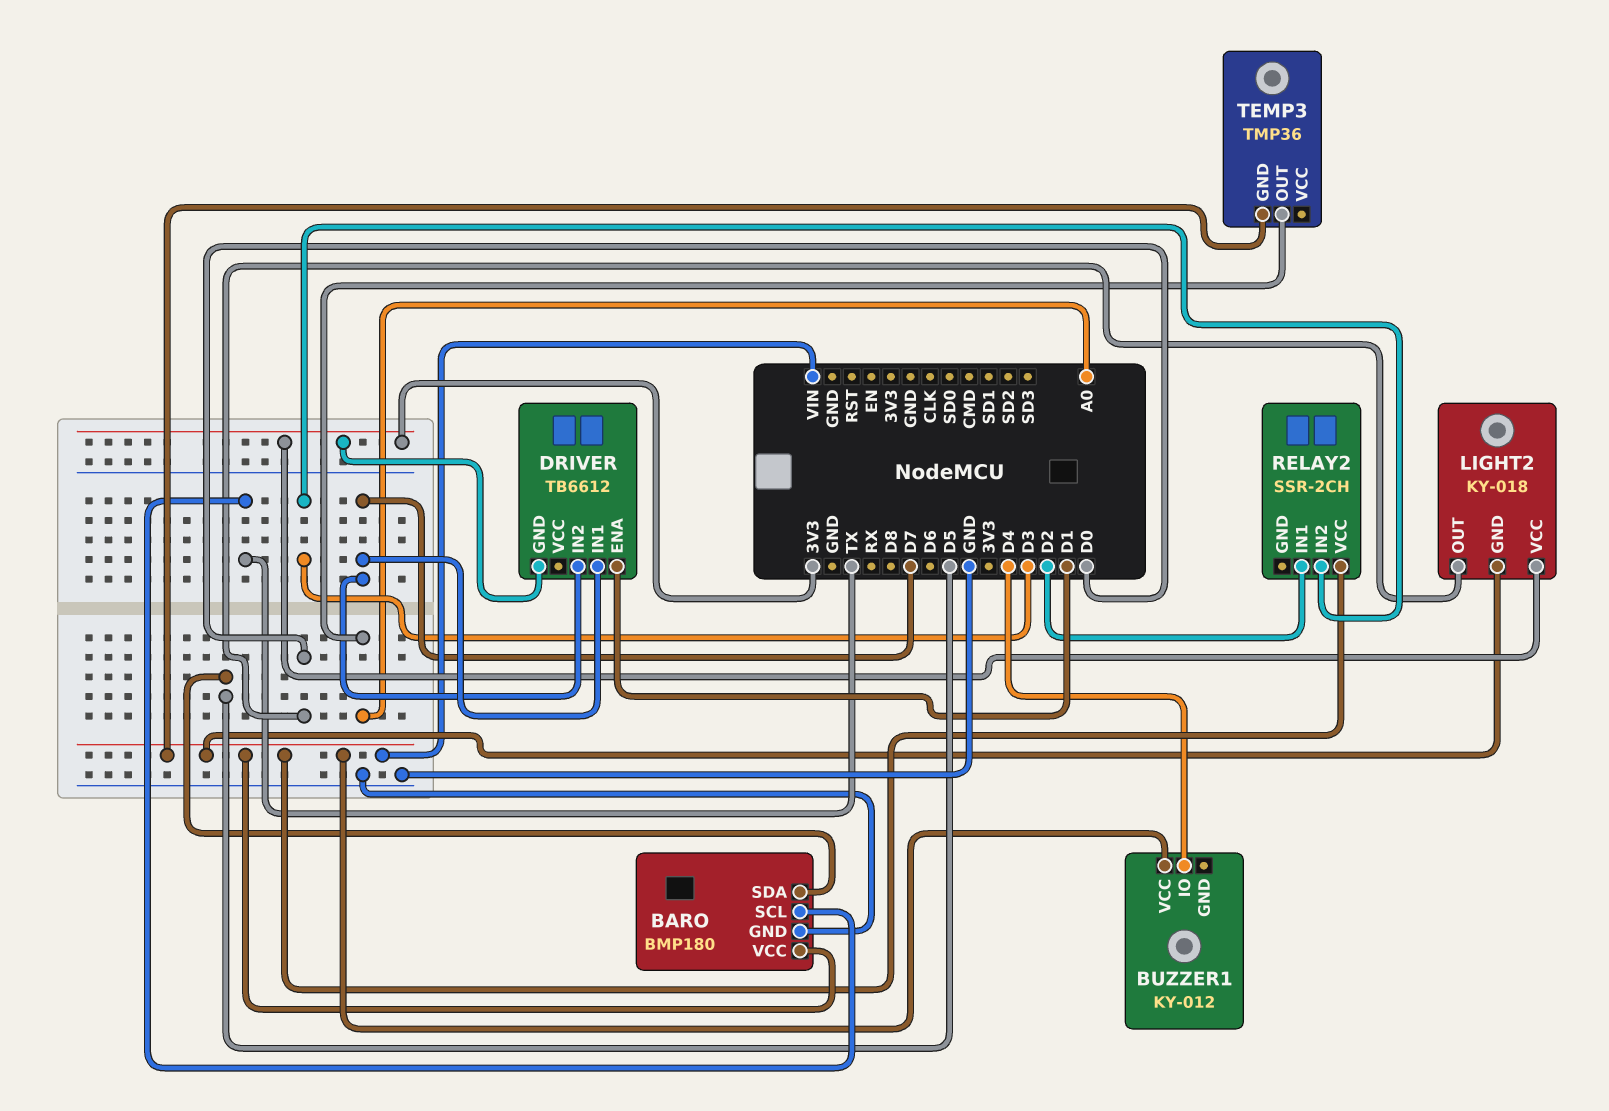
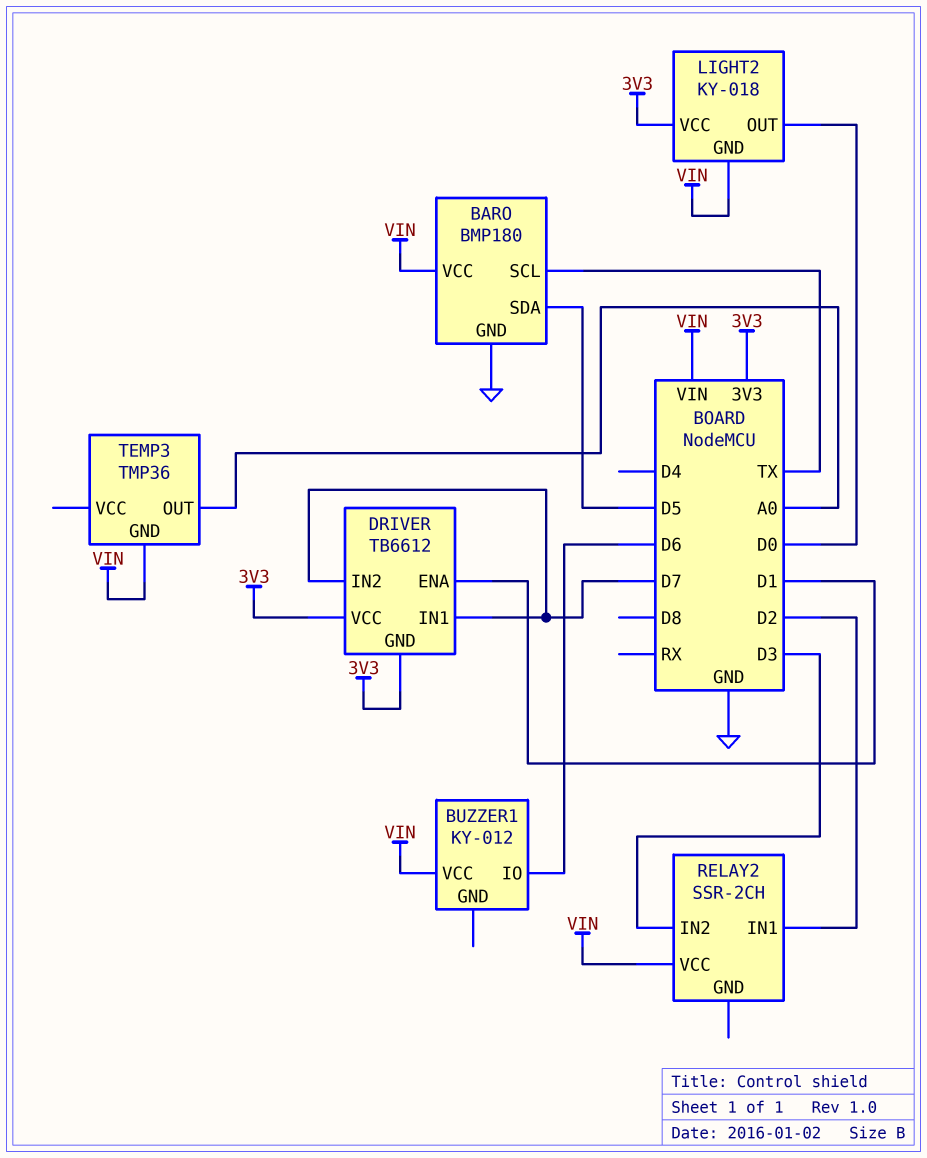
BUZZER1 pin IO: D4 -> D6
DRIVER pin VCC: none -> 3V3

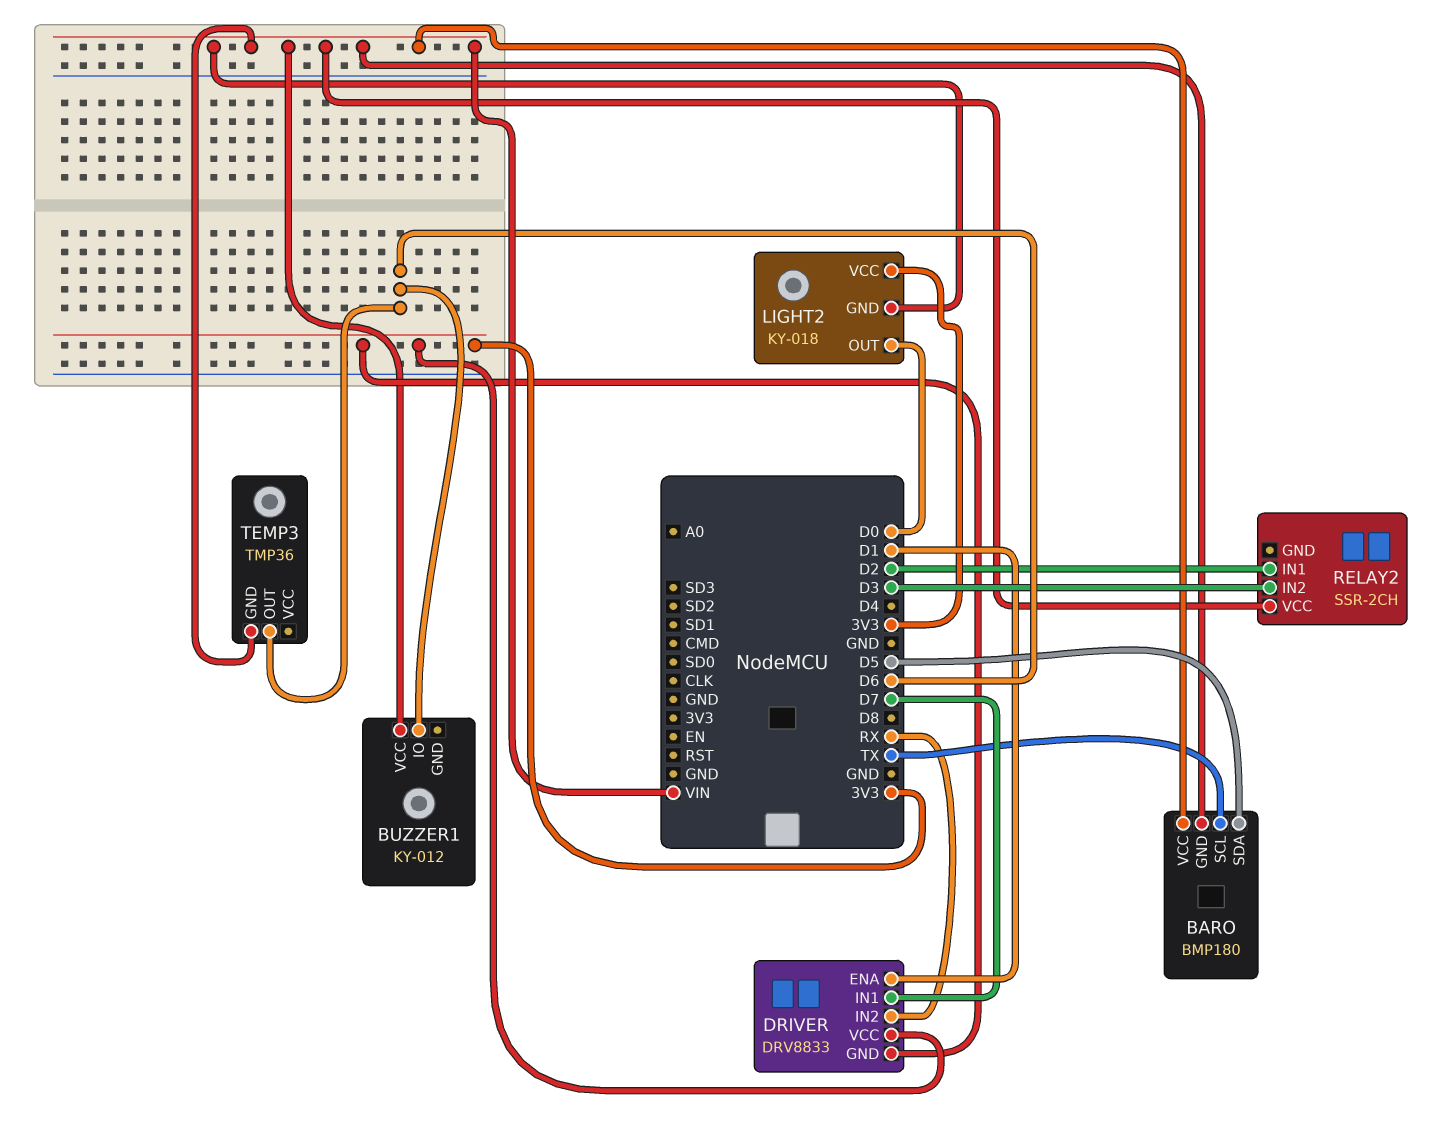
BARO pin GND: GND -> VIN
DRIVER: TB6612 -> DRV8833
DRIVER pin IN2: D7 -> RX
TEMP3 pin OUT: A0 -> D6

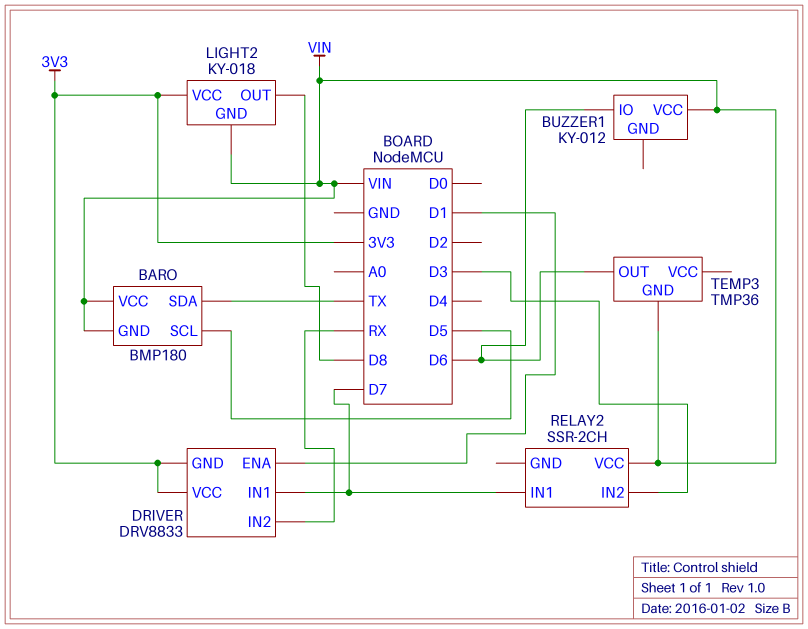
BARO pin SCL: TX -> D5
BARO pin SDA: D5 -> TX
LIGHT2 pin OUT: D0 -> D8
RELAY2 pin IN1: D2 -> D7

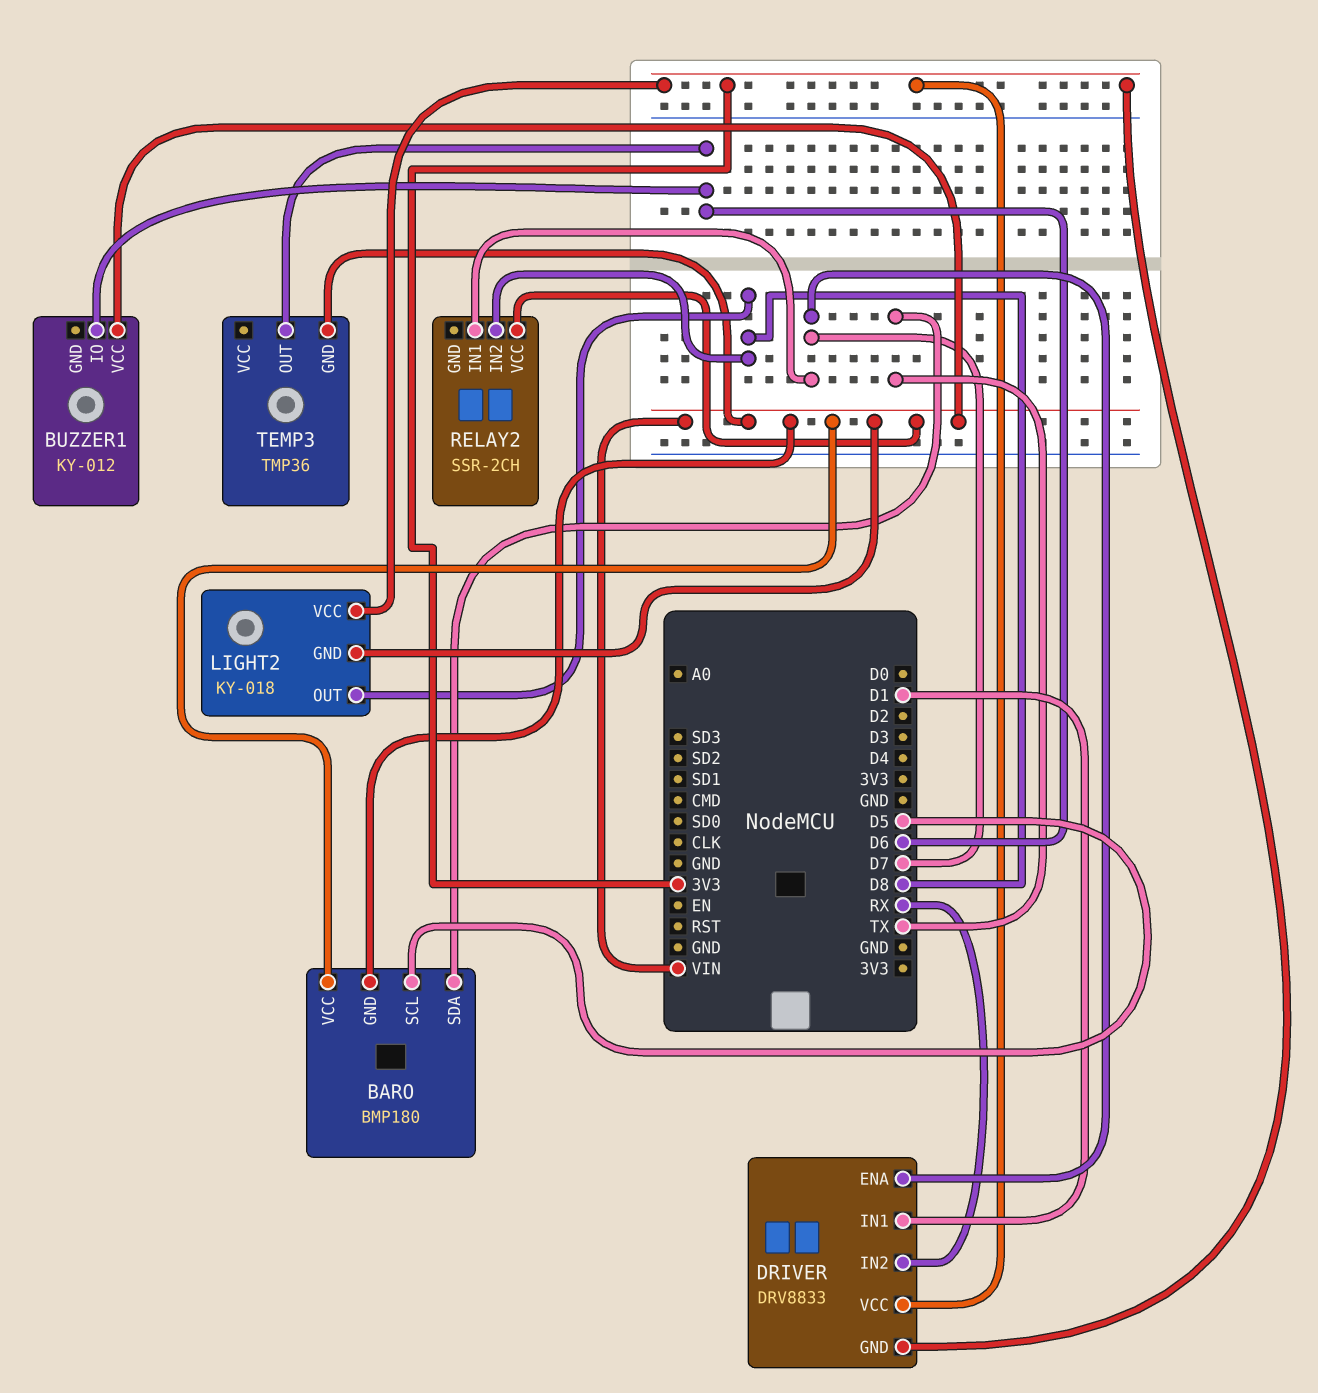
DRIVER pin ENA: D1 -> D7
DRIVER pin IN1: D7 -> D1
RELAY2 pin IN2: D3 -> D8

